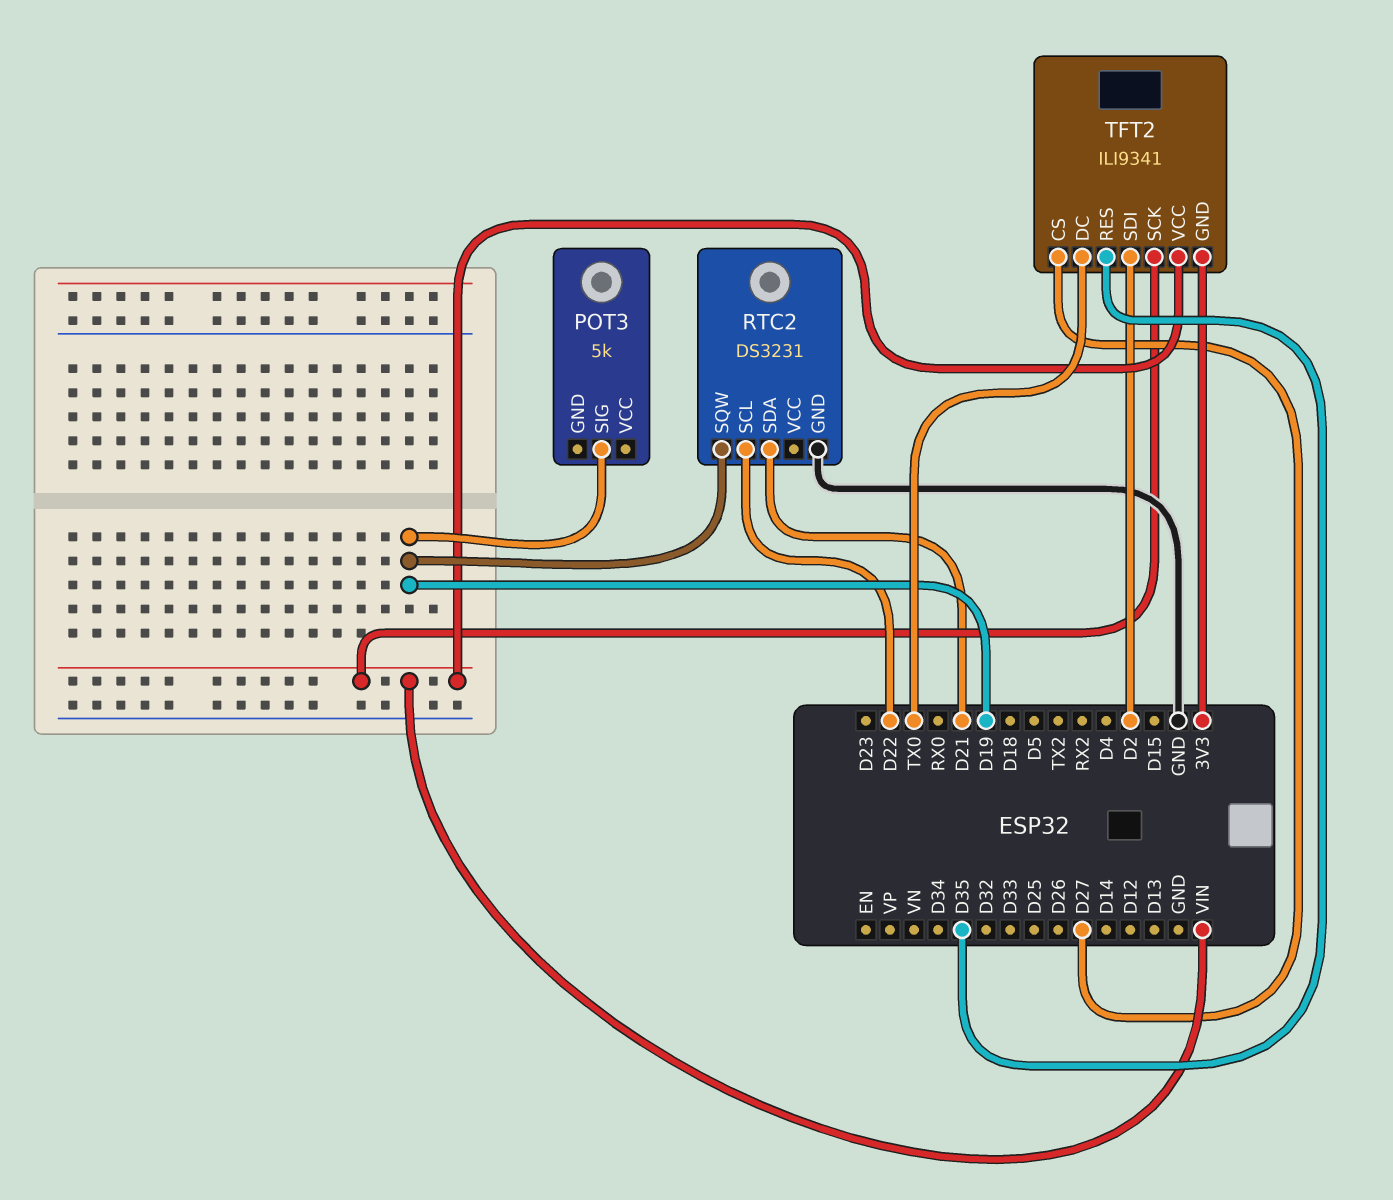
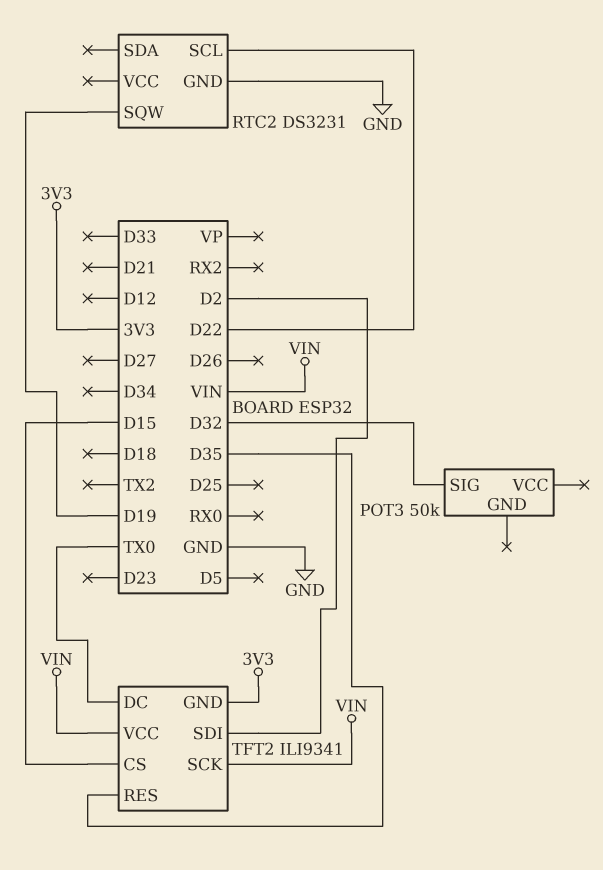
POT3: 5k -> 50k
POT3 pin SIG: D19 -> D32
RTC2 pin SDA: D21 -> none
TFT2 pin CS: D27 -> D15

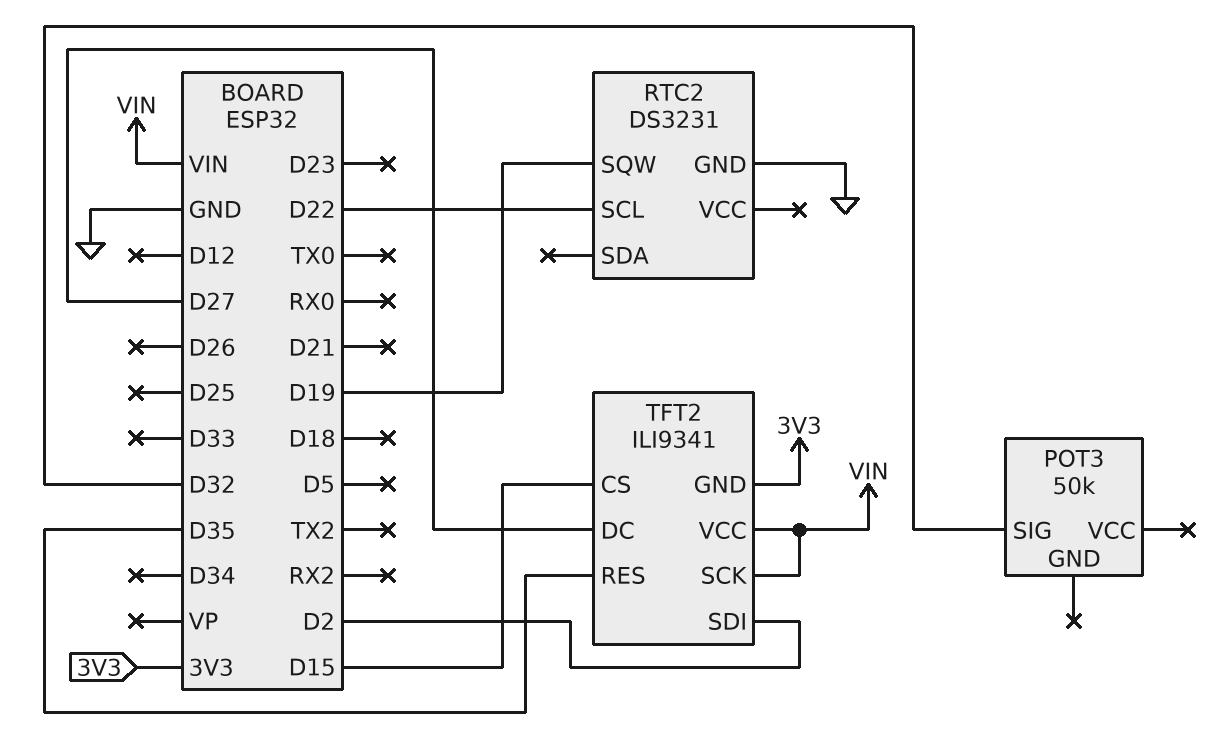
TFT2 pin DC: TX0 -> D27

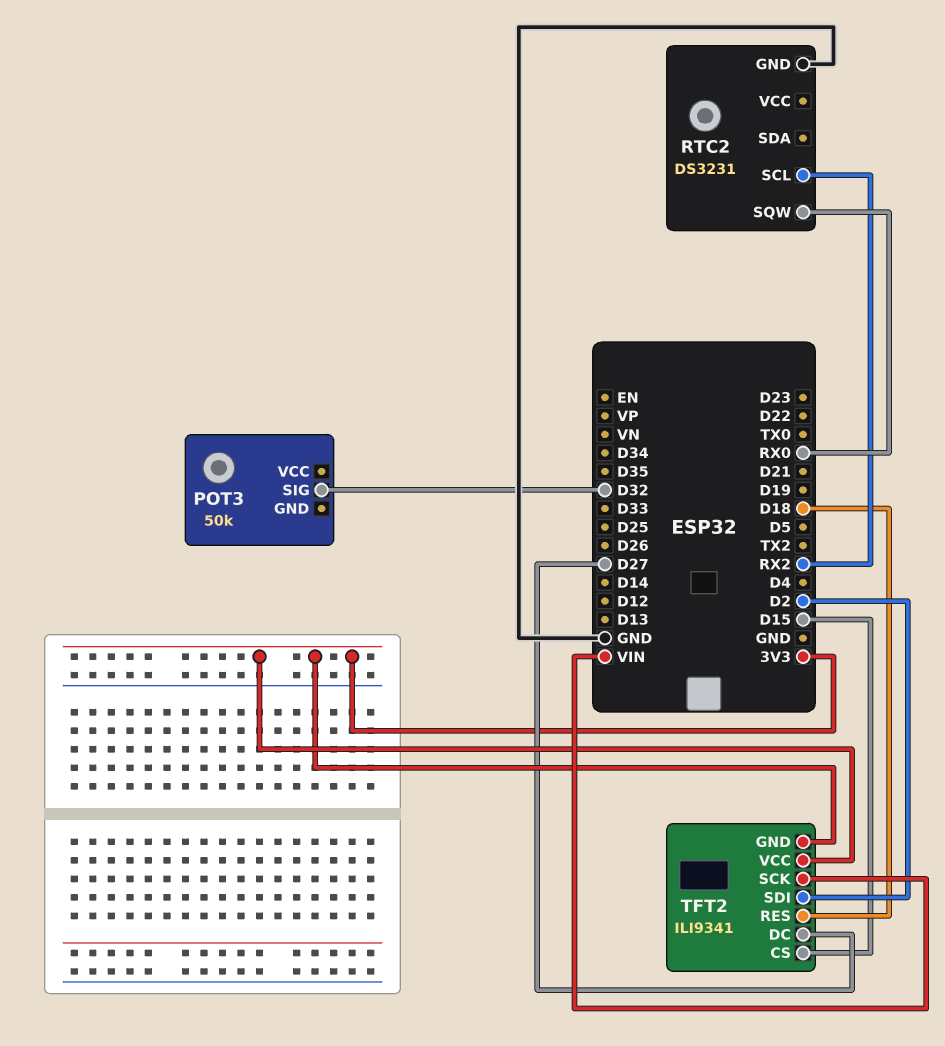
RTC2 pin SCL: D22 -> RX2
RTC2 pin SQW: D19 -> RX0
TFT2 pin RES: D35 -> D18
TFT2 pin VCC: VIN -> 3V3

